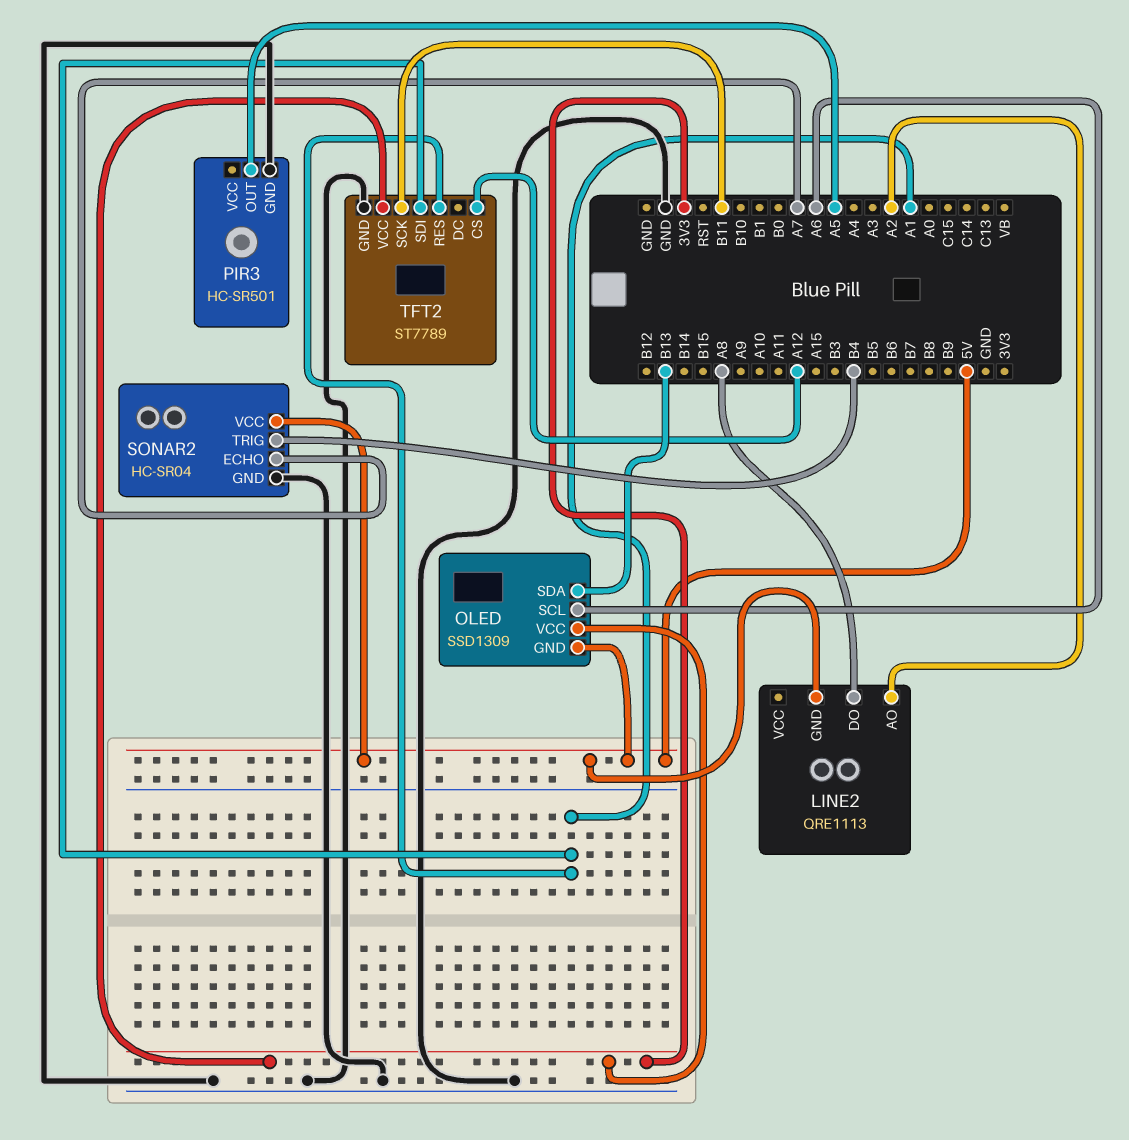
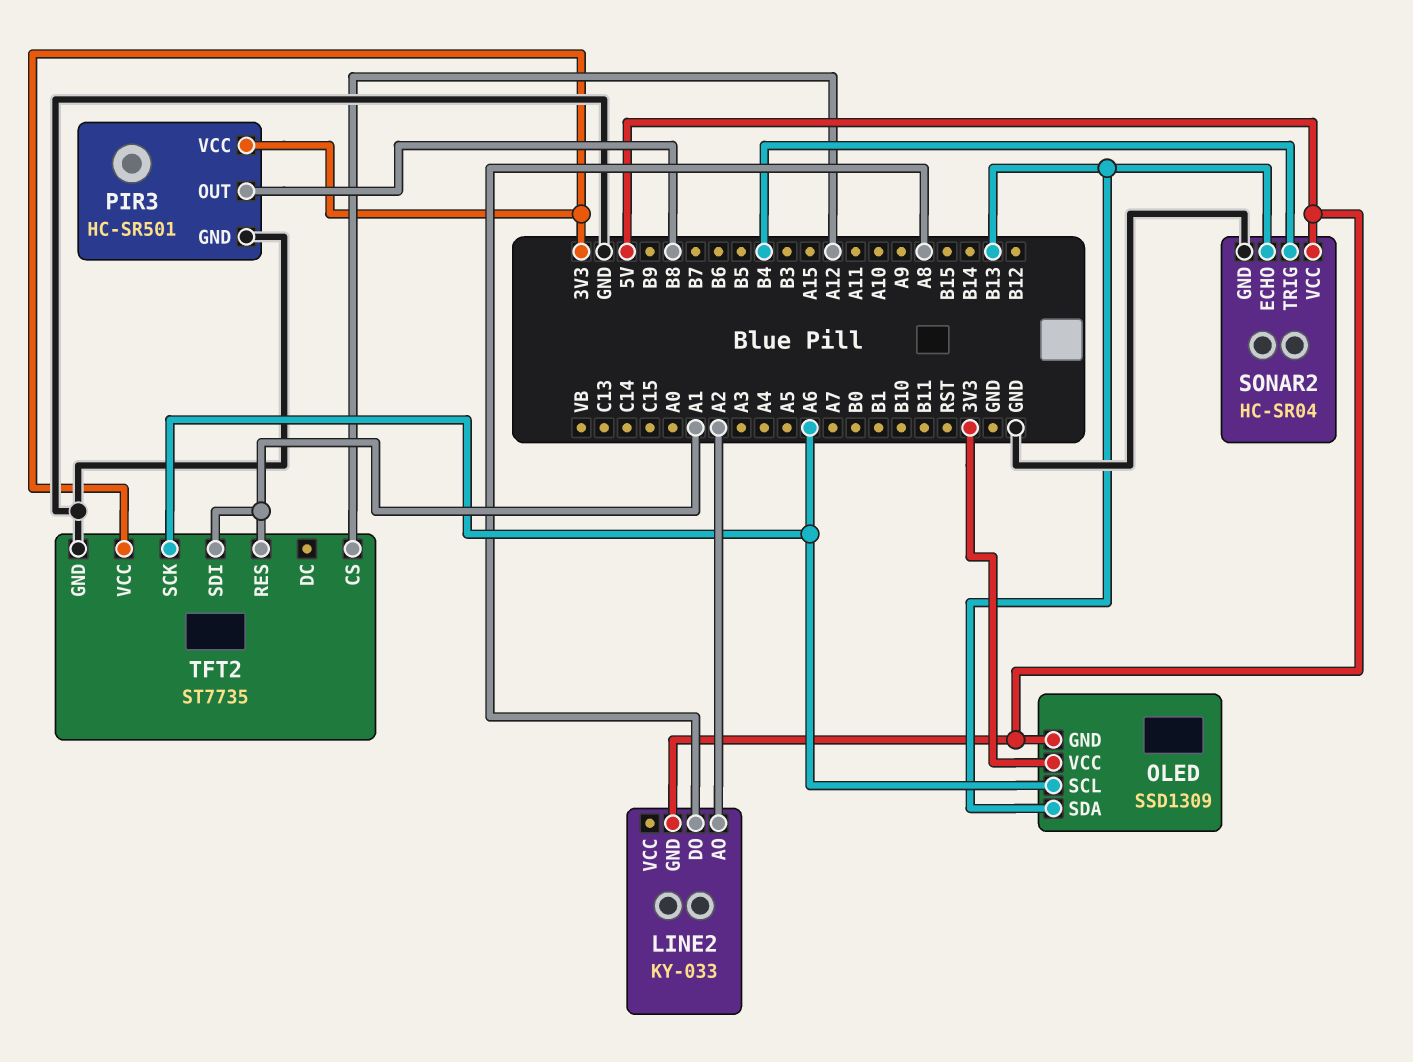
LINE2: QRE1113 -> KY-033
PIR3 pin OUT: A5 -> B8
PIR3 pin VCC: none -> 3V3
SONAR2 pin ECHO: A7 -> B13
TFT2: ST7789 -> ST7735
TFT2 pin SCK: B11 -> A6

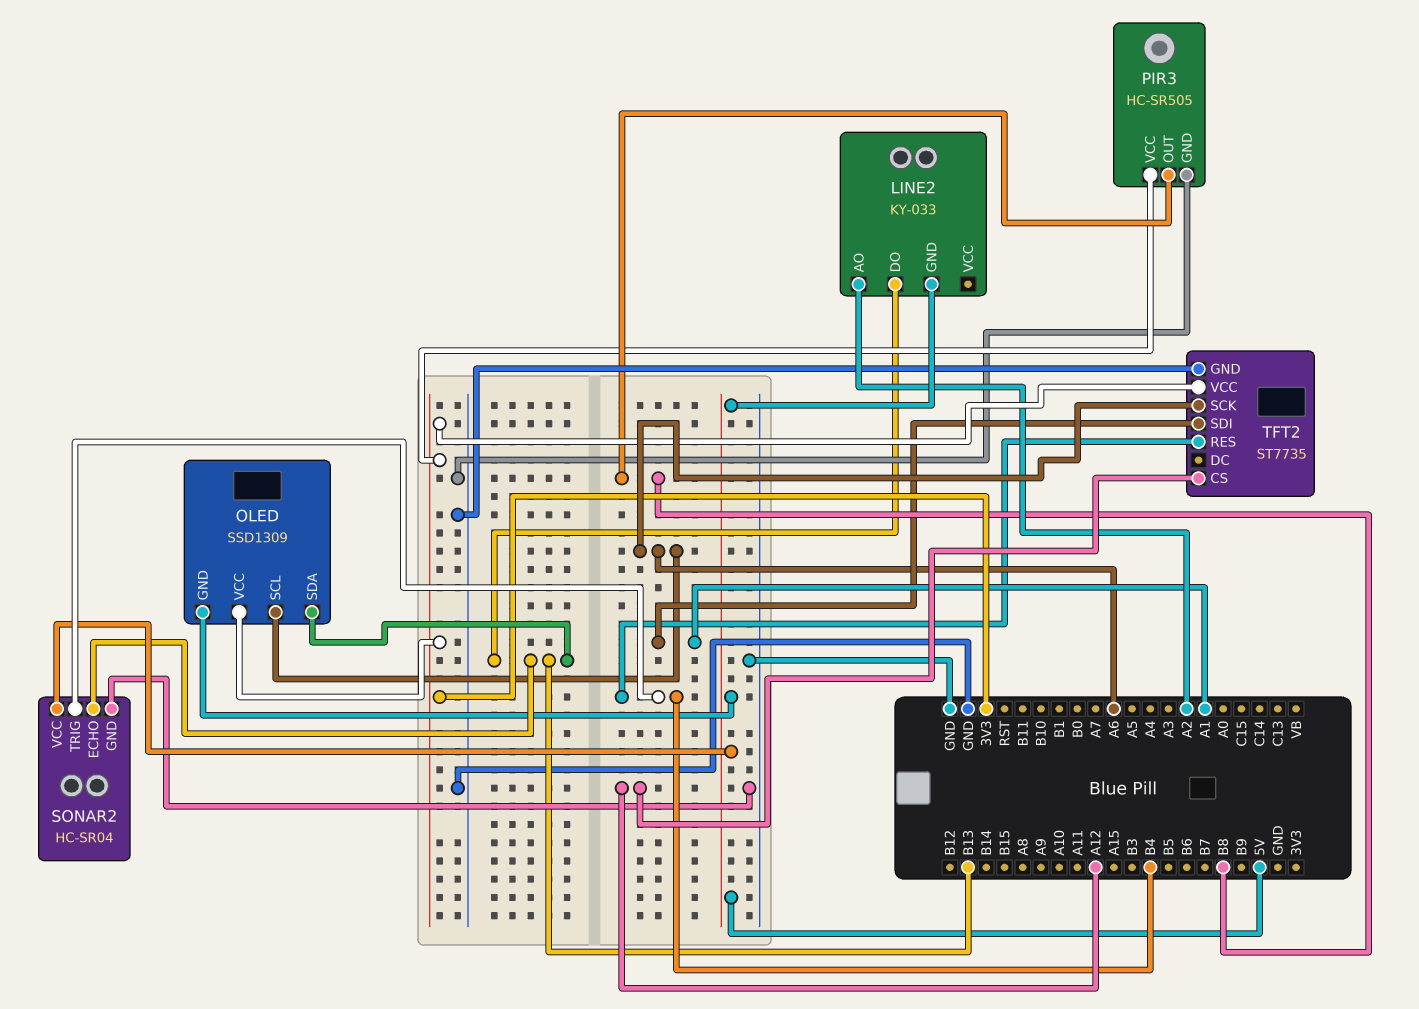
LINE2 pin DO: A8 -> B13
PIR3: HC-SR501 -> HC-SR505
TFT2 pin RES: A1 -> B4

